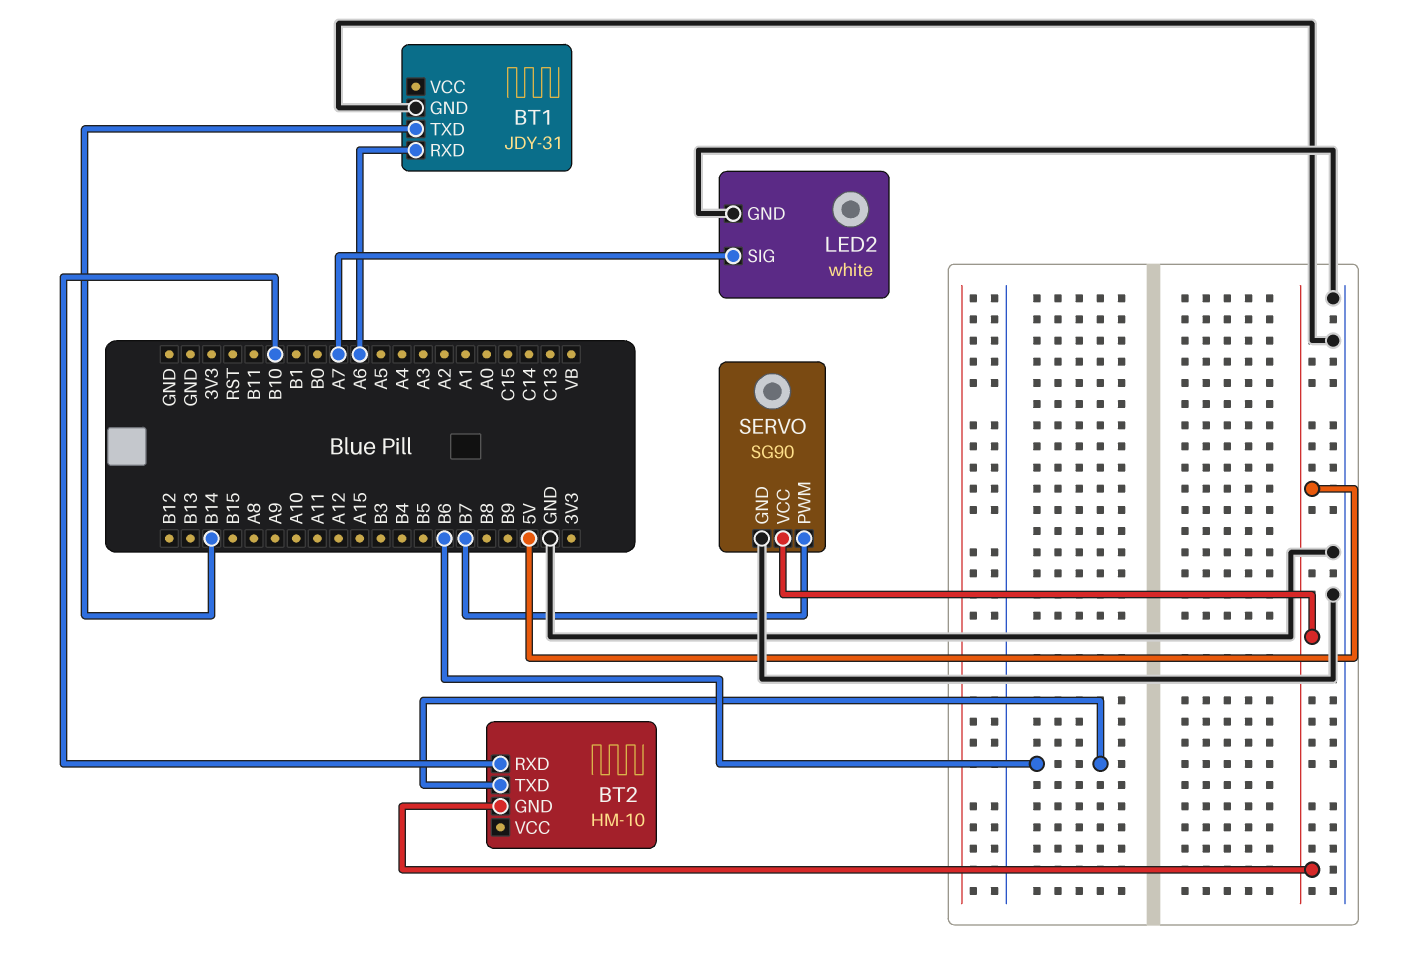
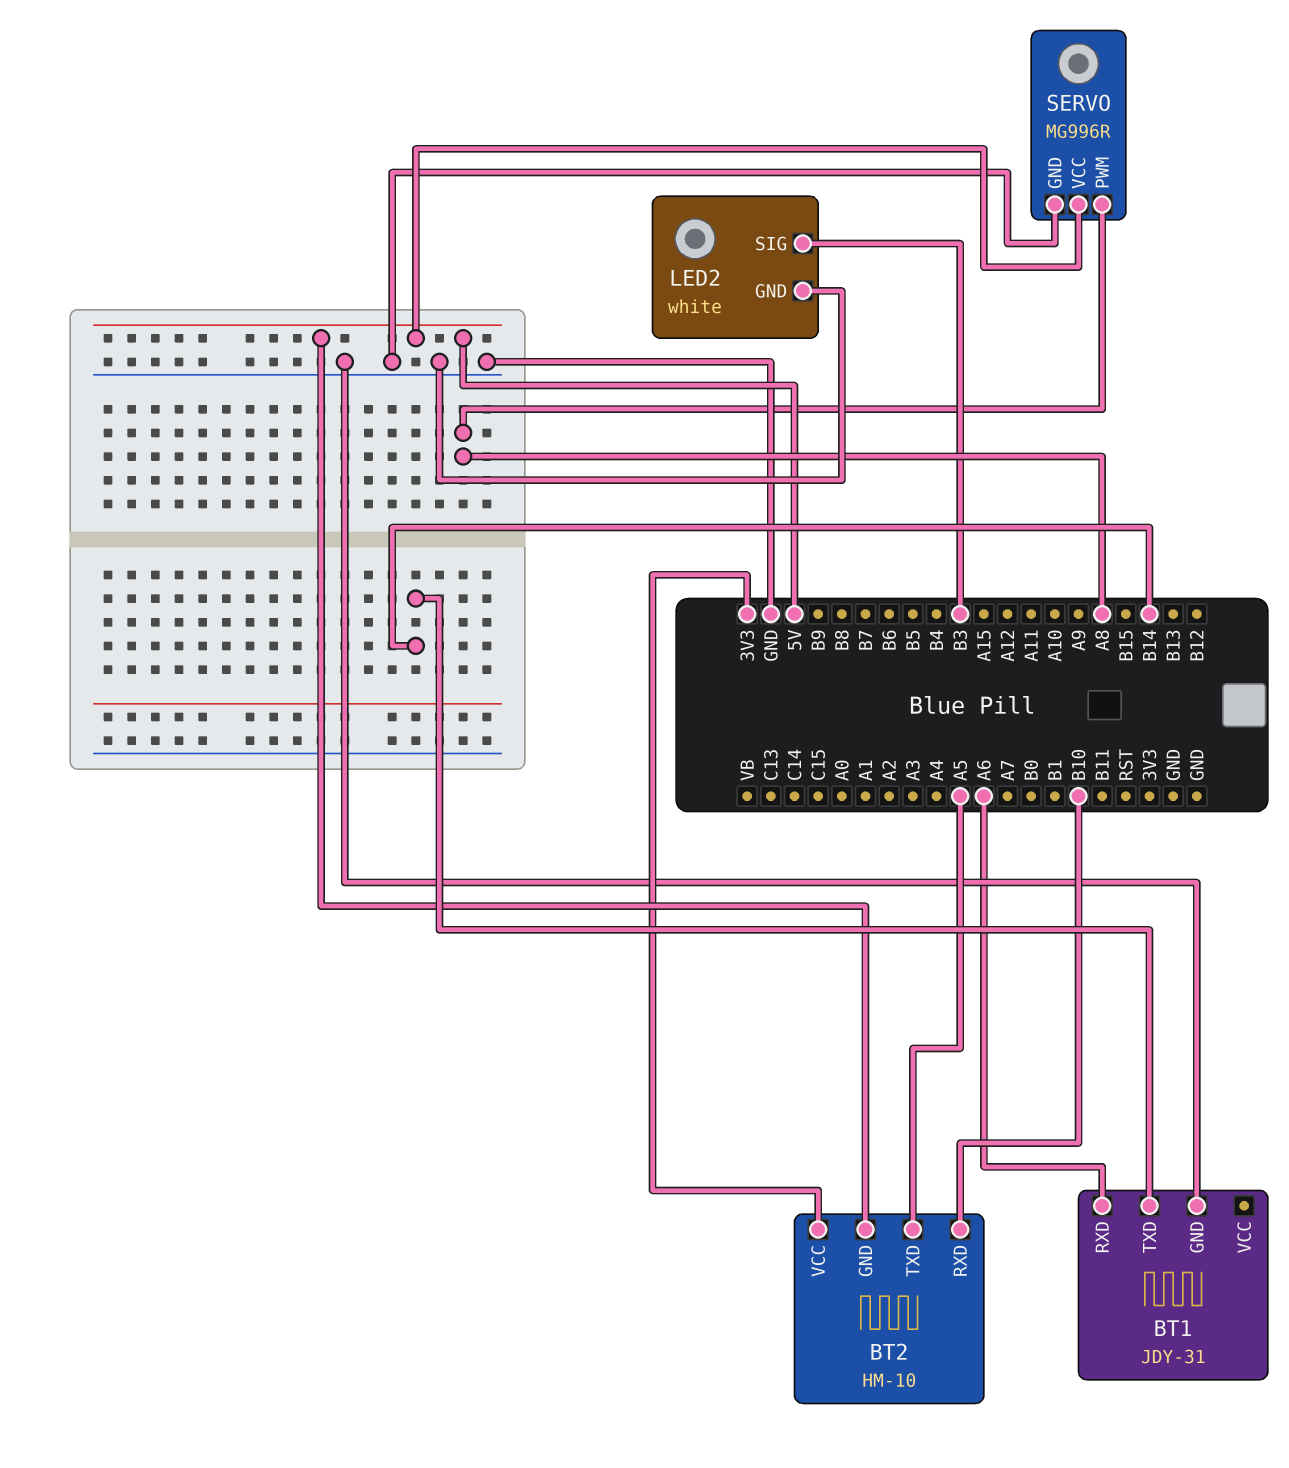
BT2 pin TXD: B6 -> A5
BT2 pin VCC: none -> 3V3
LED2 pin SIG: A7 -> B3
SERVO: SG90 -> MG996R
SERVO pin PWM: B7 -> A8

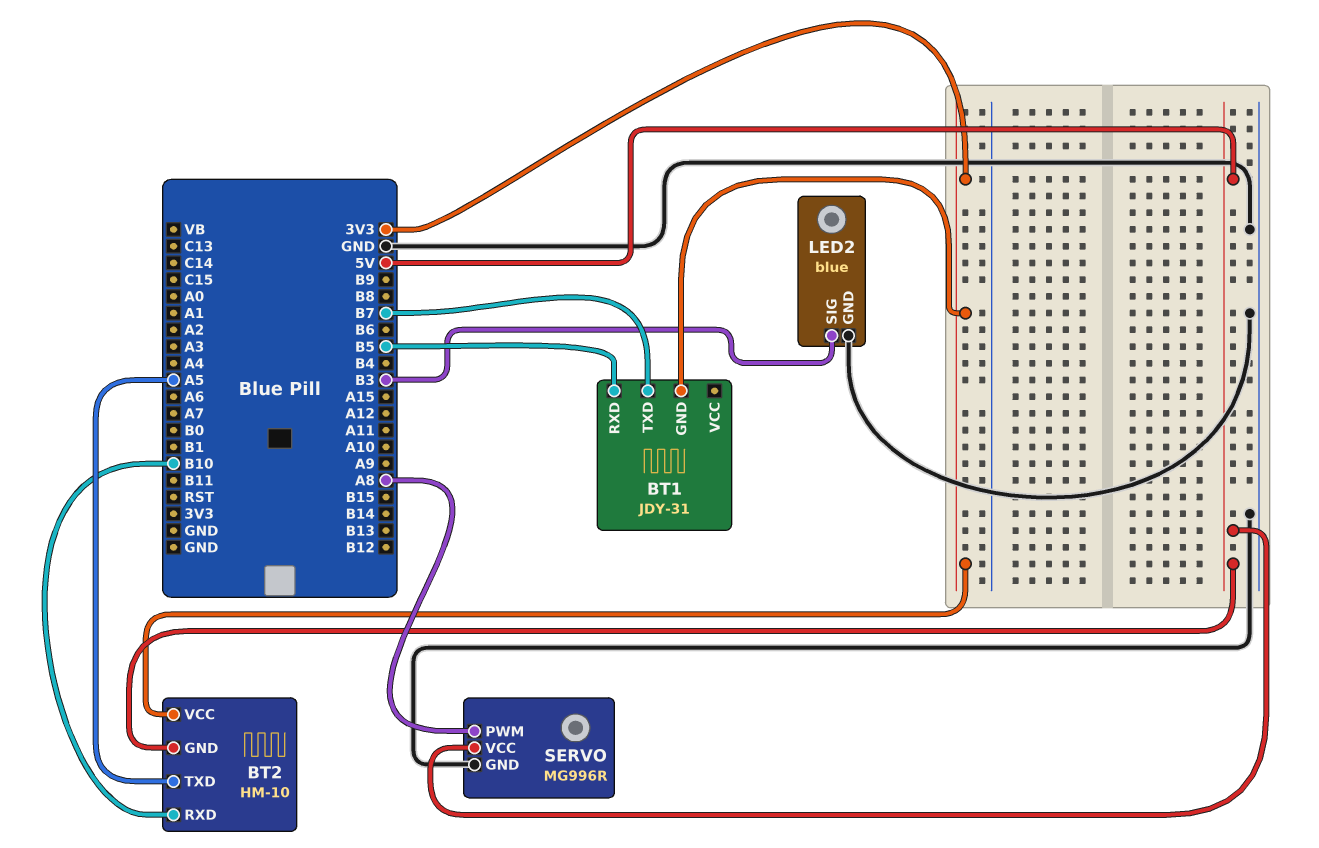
BT1 pin GND: GND -> 3V3
BT1 pin RXD: A6 -> B5
BT1 pin TXD: B14 -> B7
LED2: white -> blue

